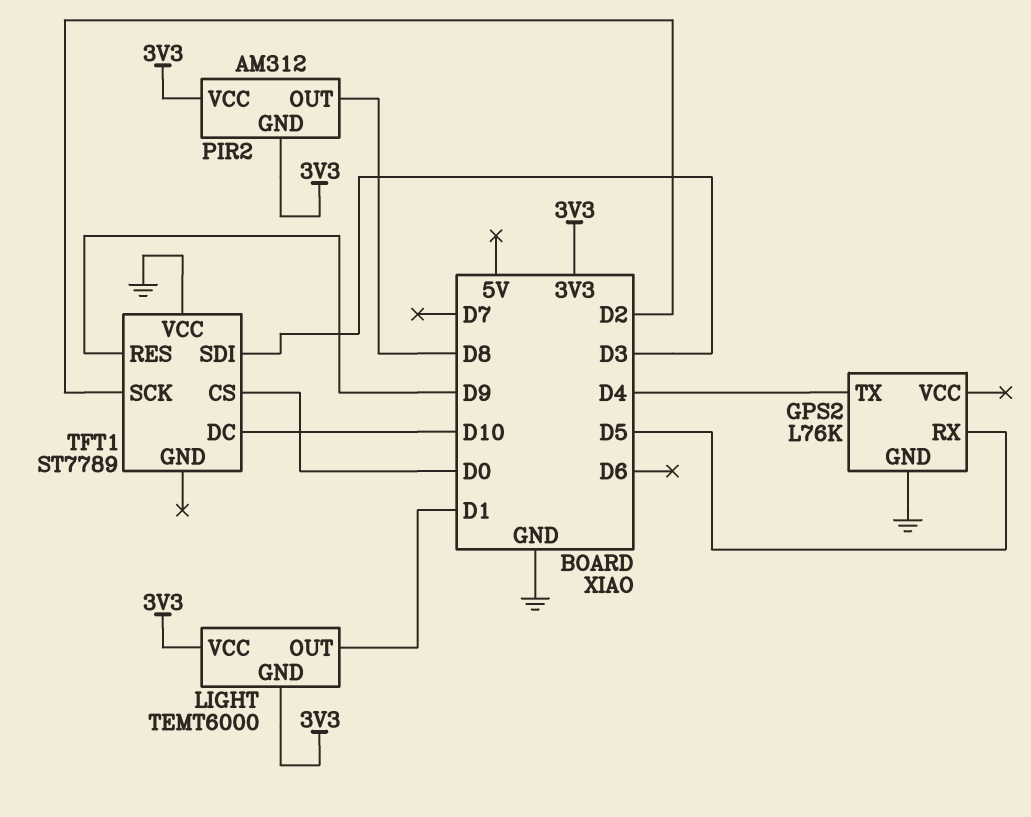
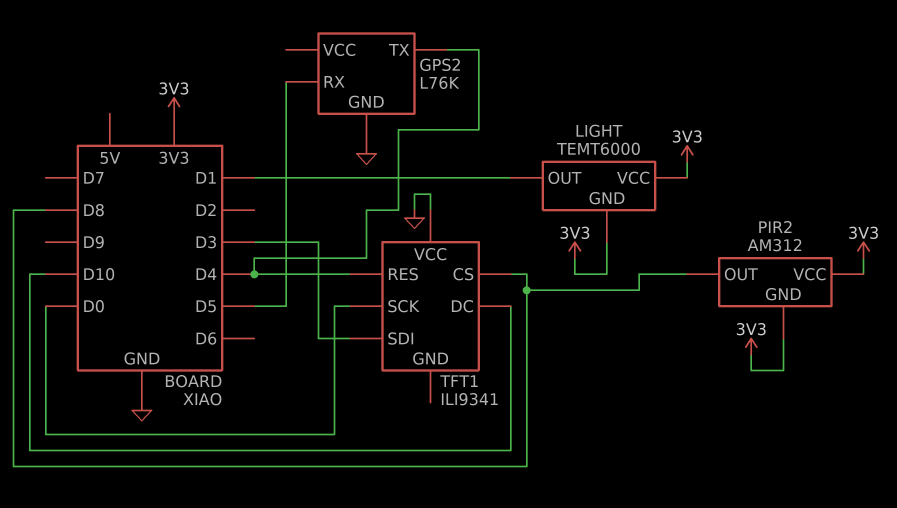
TFT1: ST7789 -> ILI9341
TFT1 pin CS: D0 -> D8
TFT1 pin RES: D9 -> D4
TFT1 pin SCK: D2 -> D0

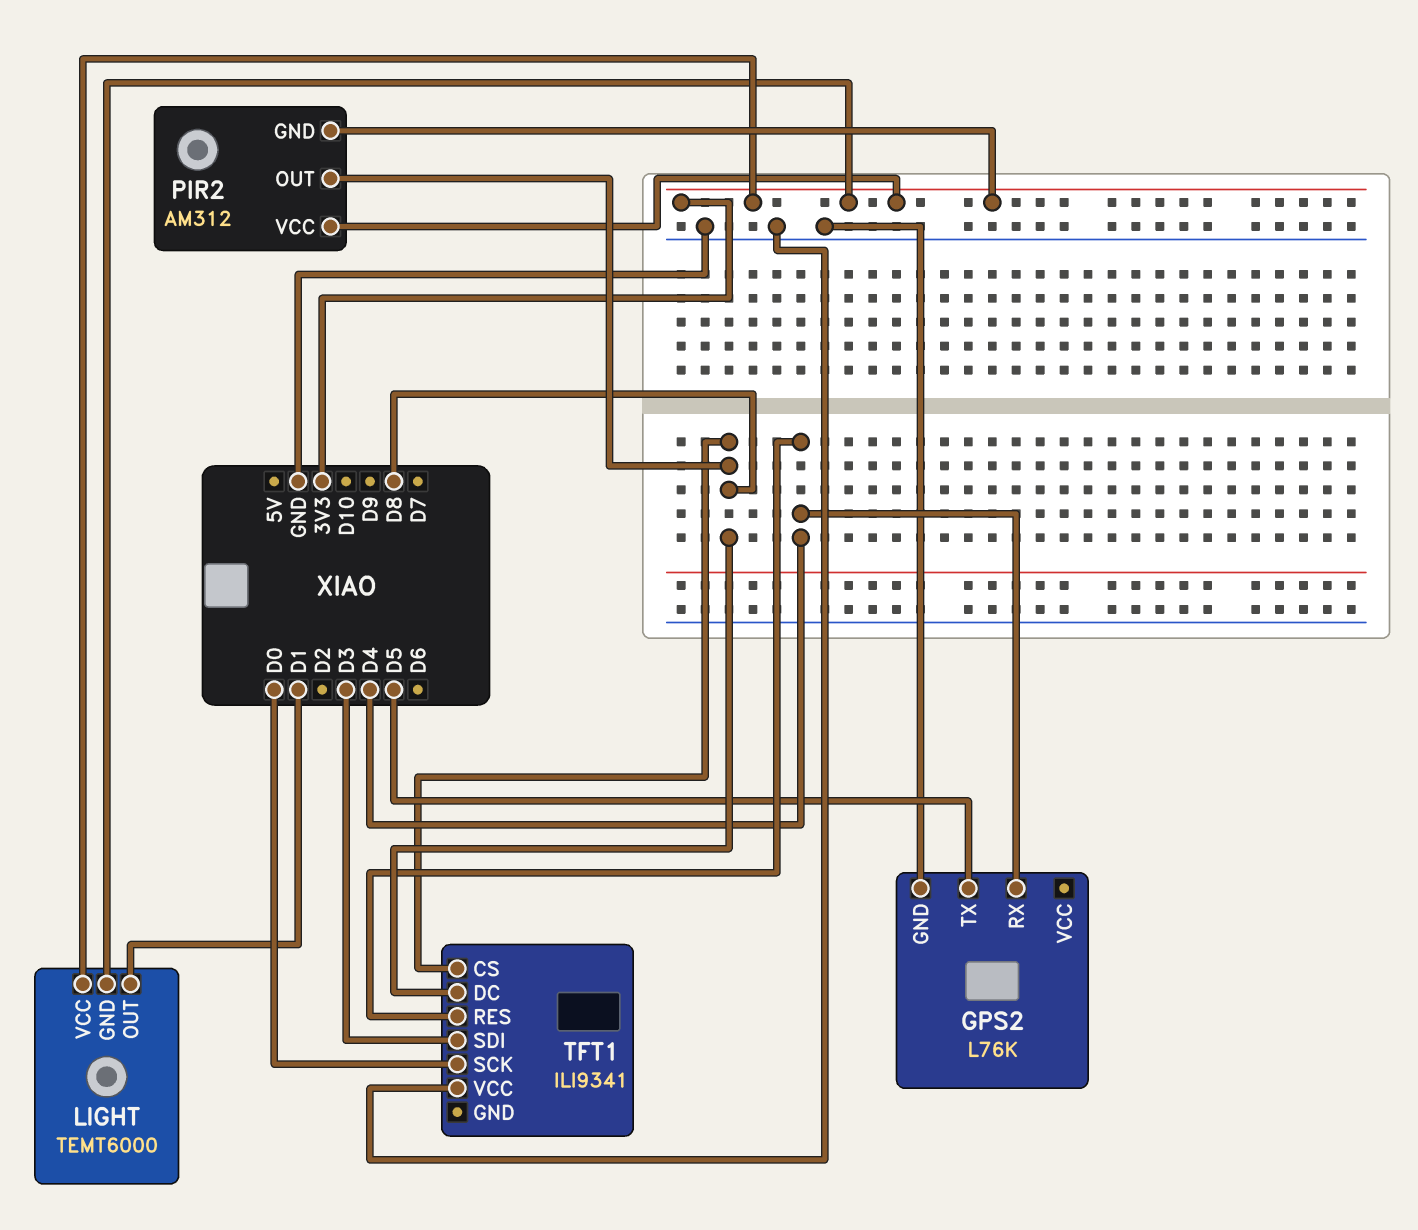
GPS2 pin RX: D5 -> D4
GPS2 pin TX: D4 -> D5
TFT1 pin DC: D10 -> D8

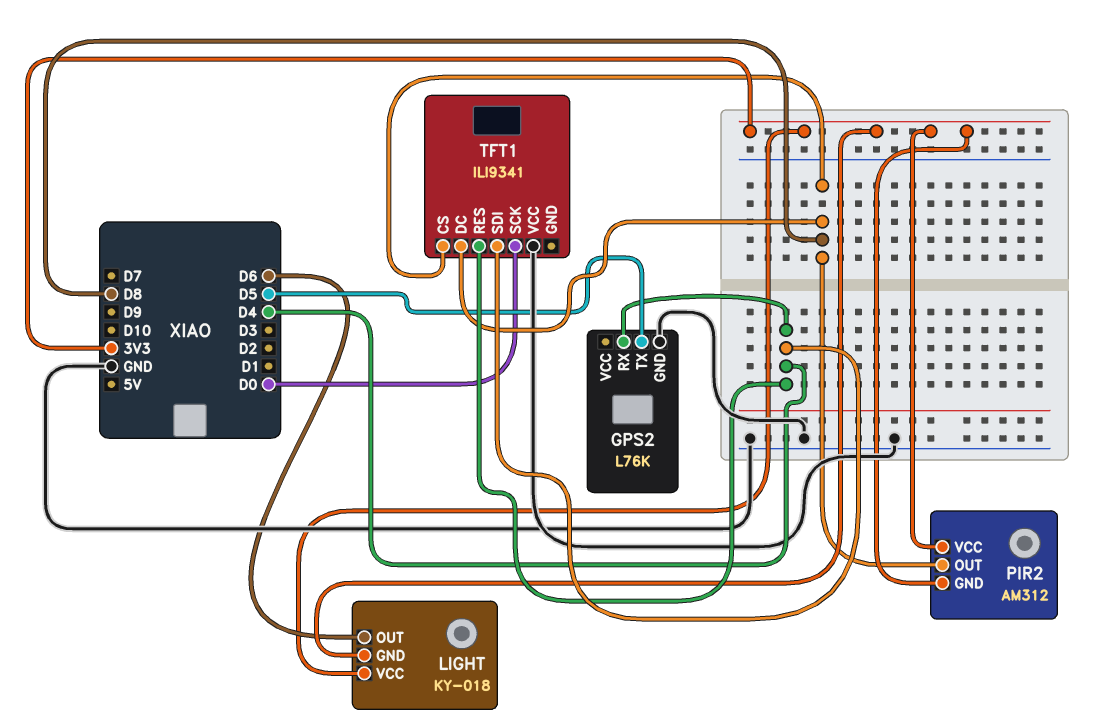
LIGHT: TEMT6000 -> KY-018
LIGHT pin OUT: D1 -> D6
TFT1 pin SDI: D3 -> D4

